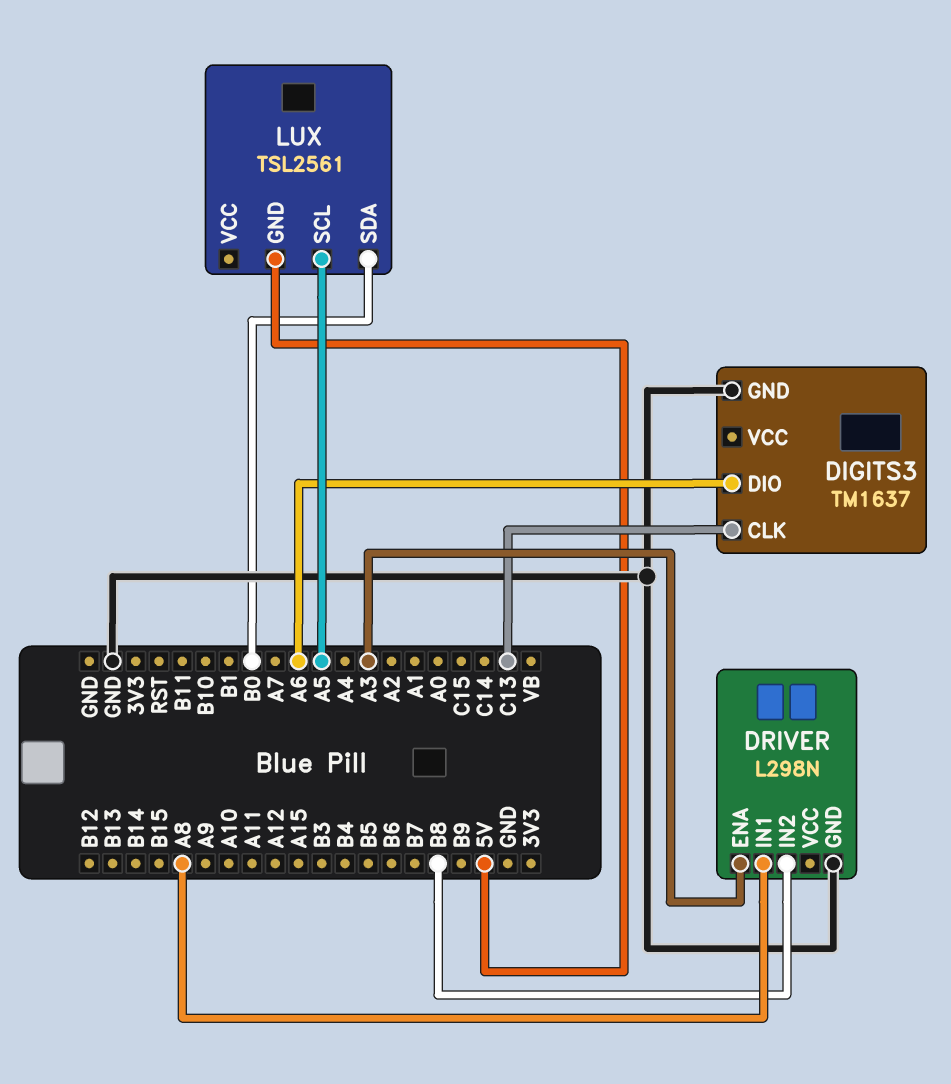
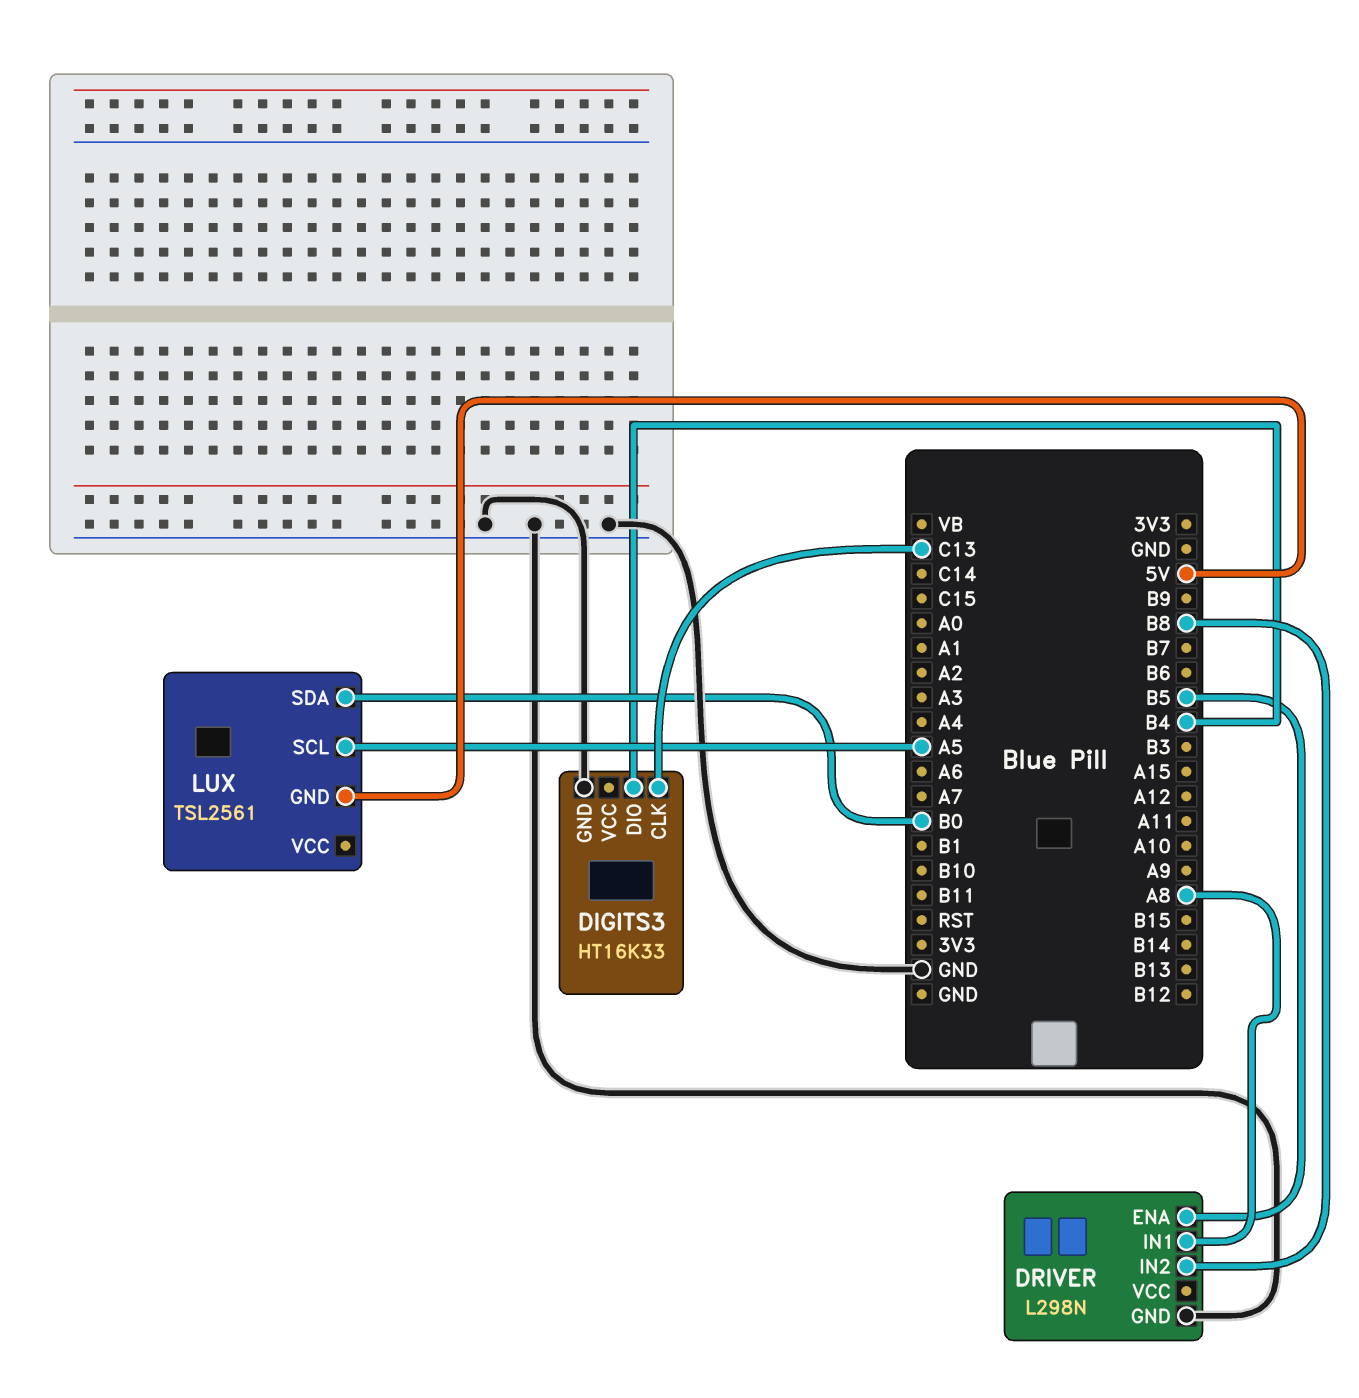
DIGITS3: TM1637 -> HT16K33
DIGITS3 pin DIO: A6 -> B4
DRIVER pin ENA: A3 -> B5

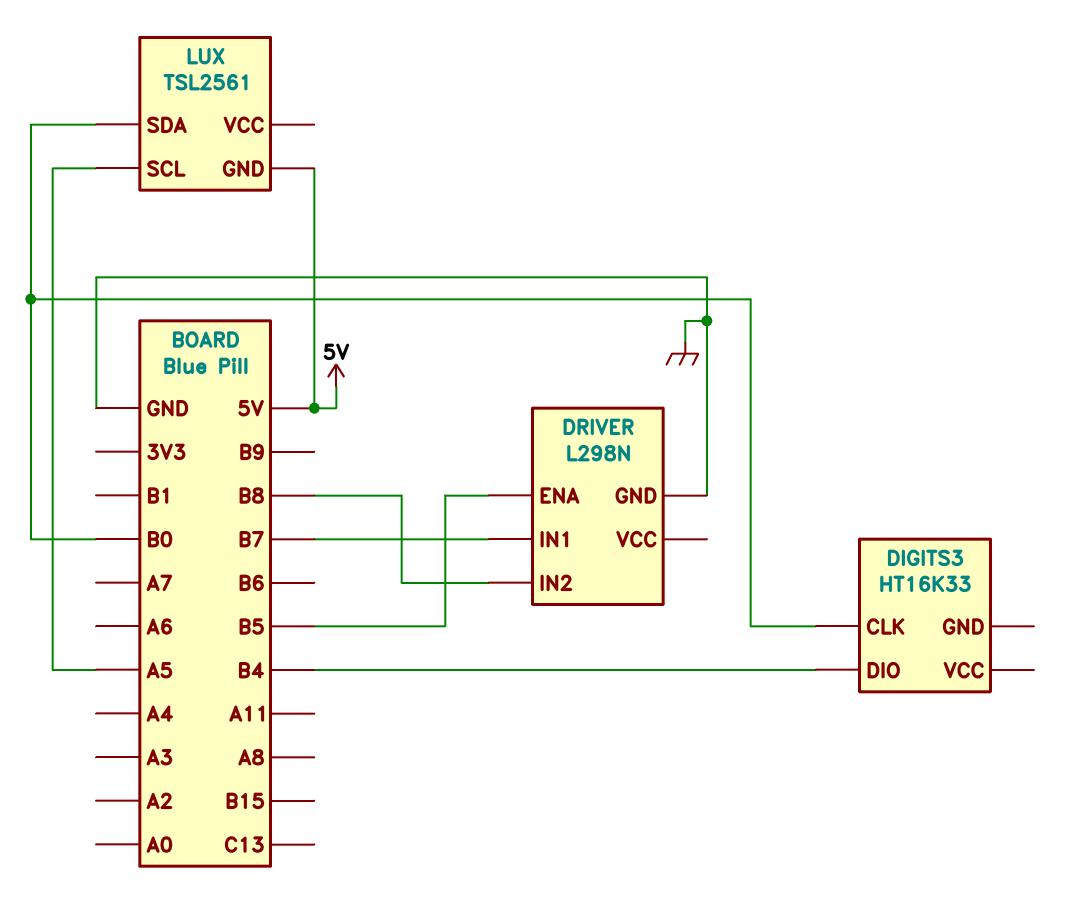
DIGITS3 pin CLK: C13 -> B0
DIGITS3 pin GND: GND -> none
DRIVER pin IN1: A8 -> B7

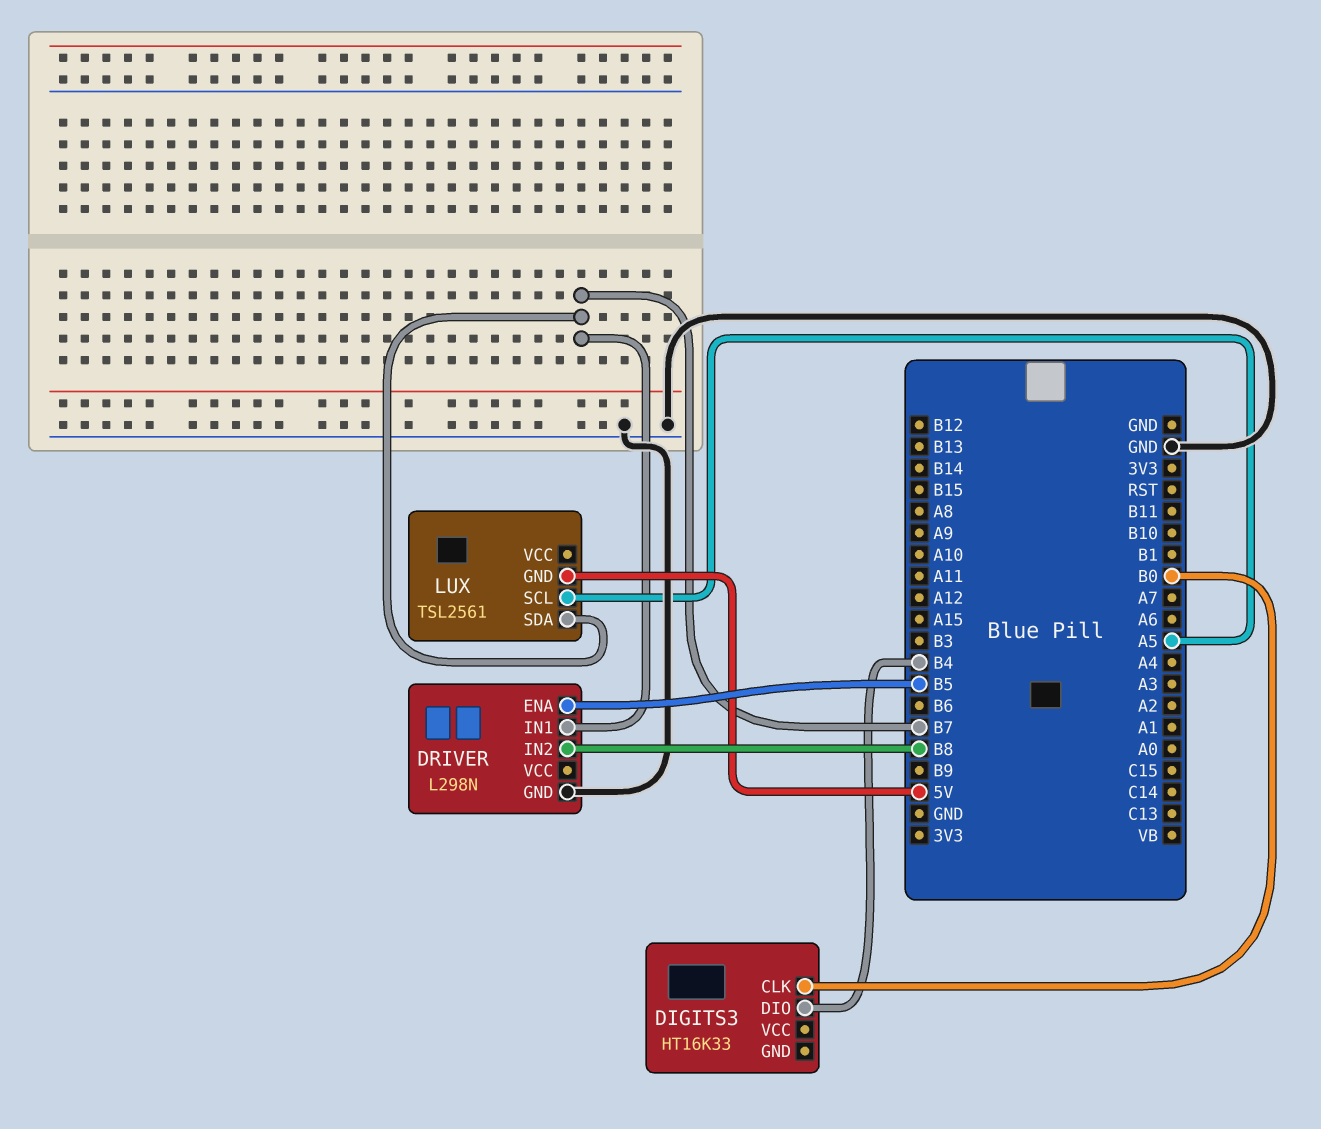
LUX pin SDA: B0 -> B7

